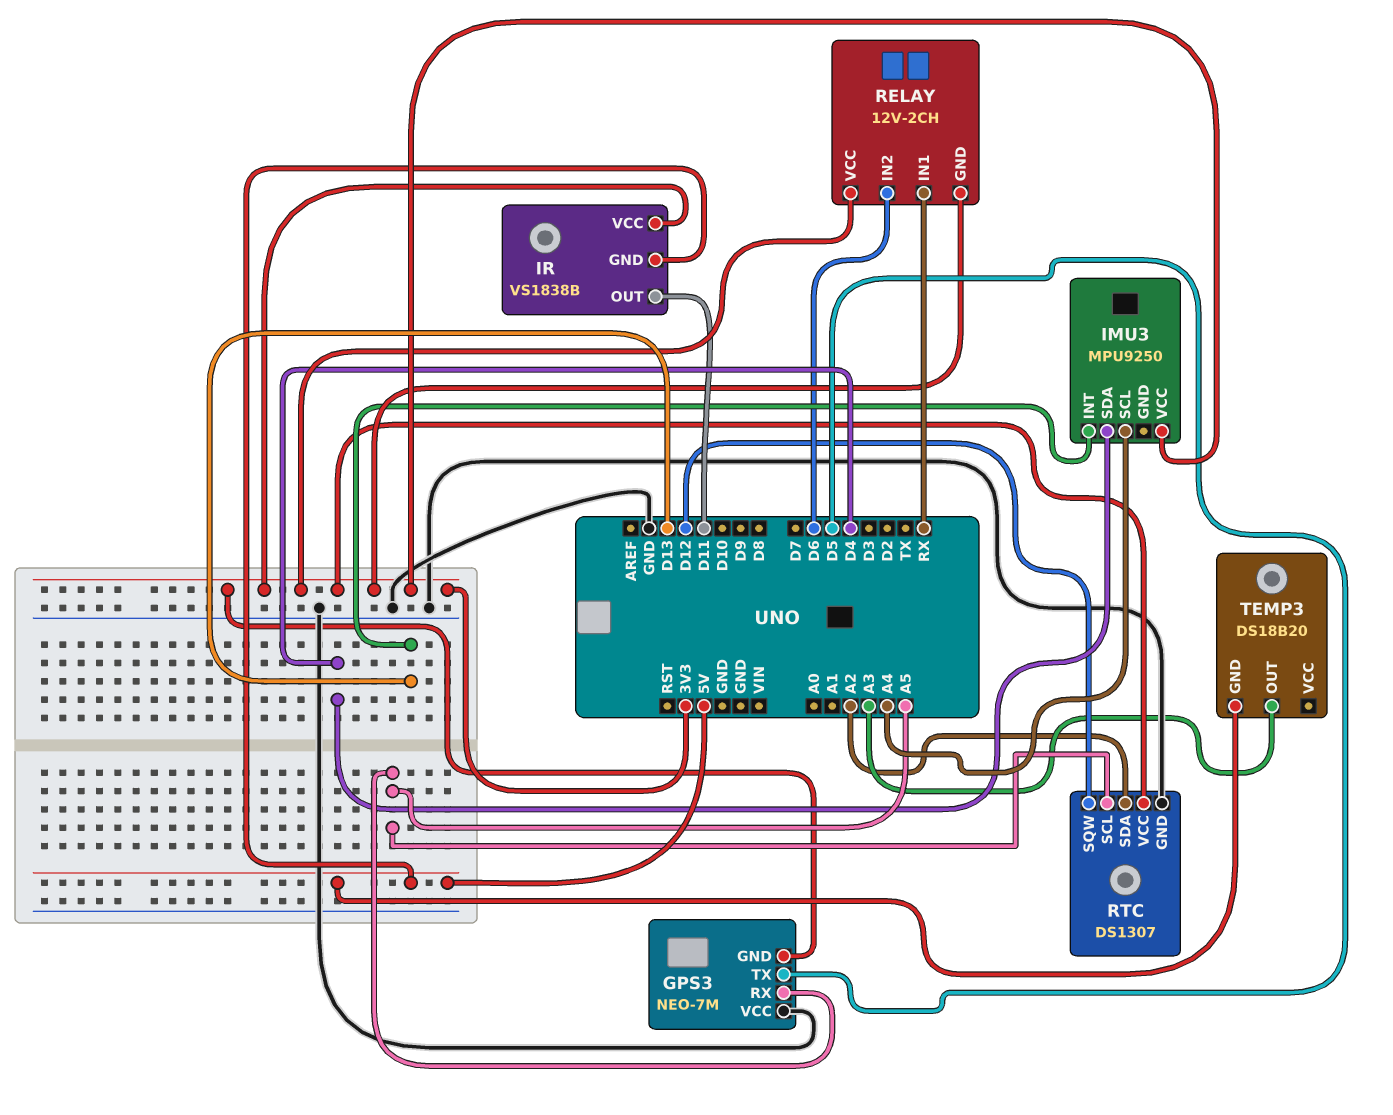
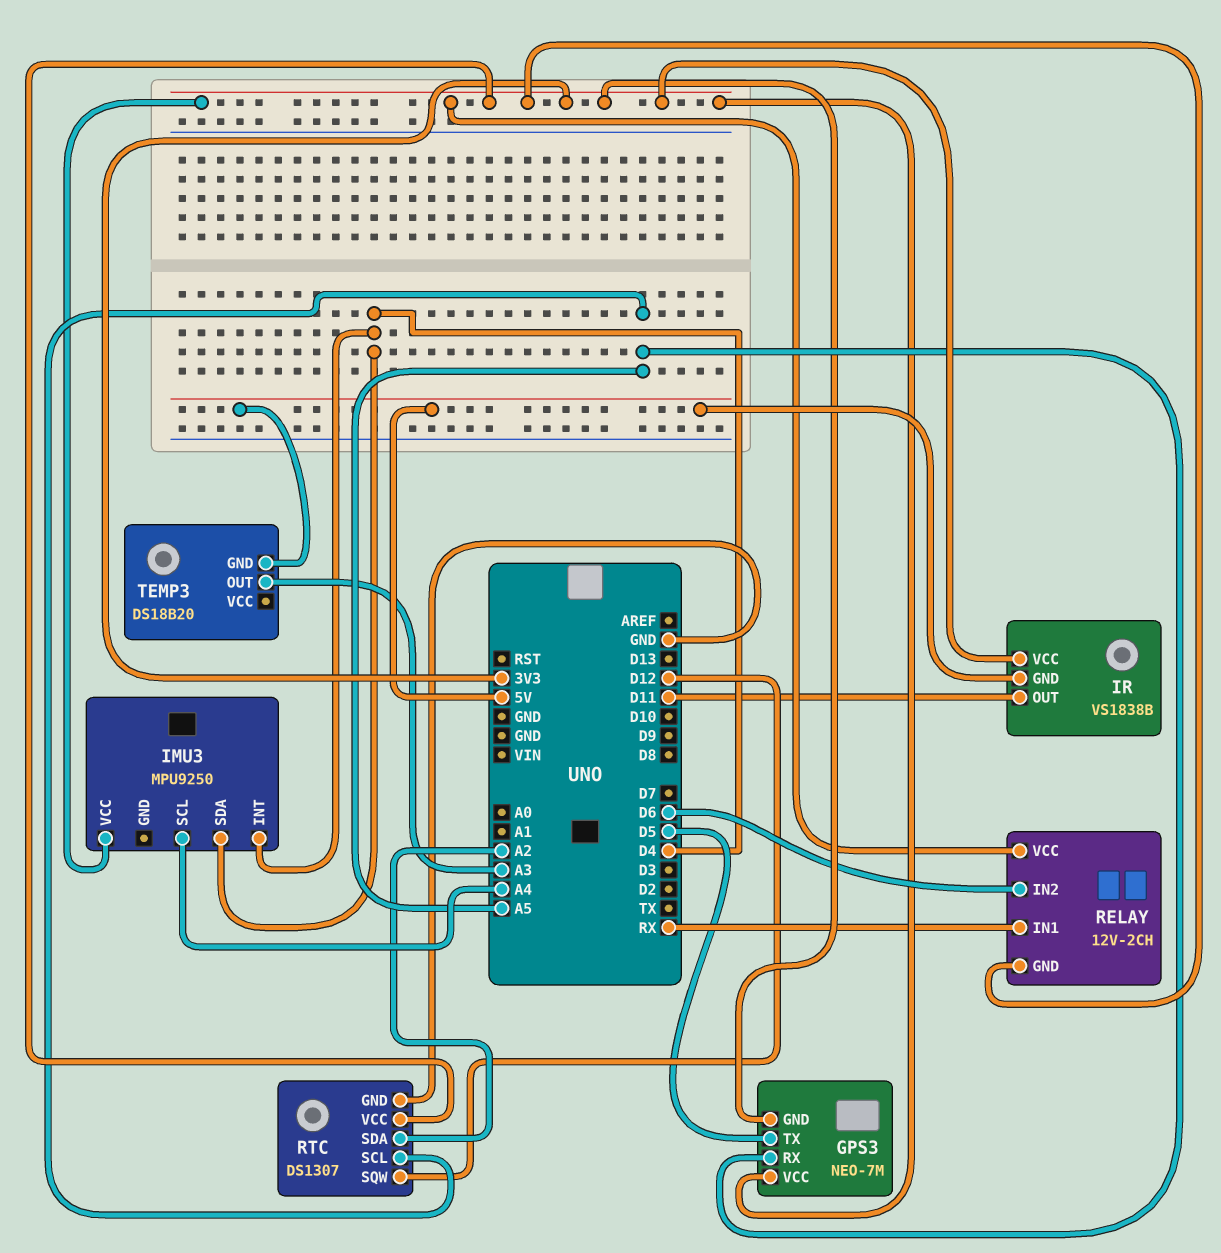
GPS3 pin VCC: GND -> 3V3
IMU3 pin INT: D13 -> D4

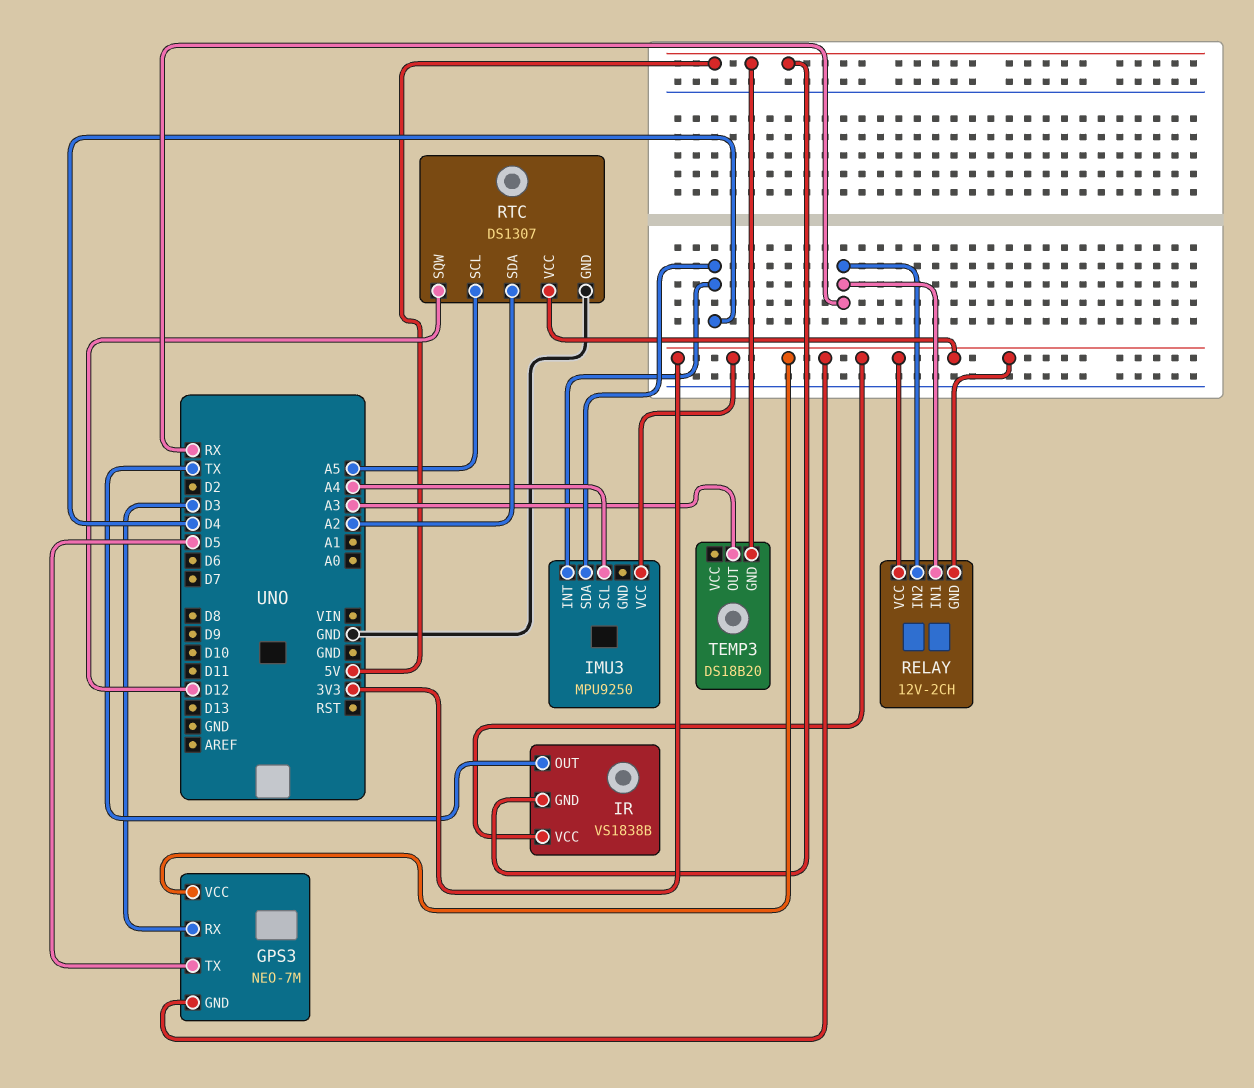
GPS3 pin RX: A5 -> D3
IR pin OUT: D11 -> TX
RELAY pin IN2: D6 -> RX

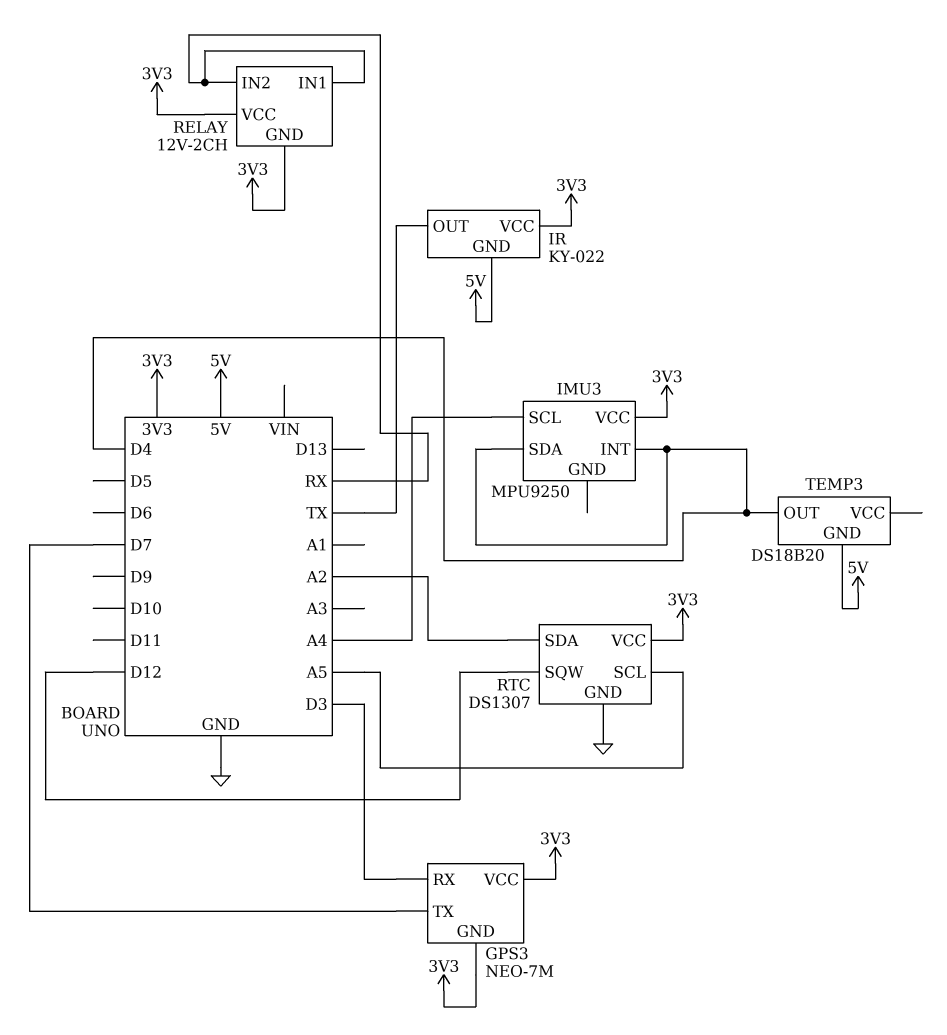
GPS3 pin TX: D5 -> D7
IR: VS1838B -> KY-022
TEMP3 pin OUT: A3 -> D4

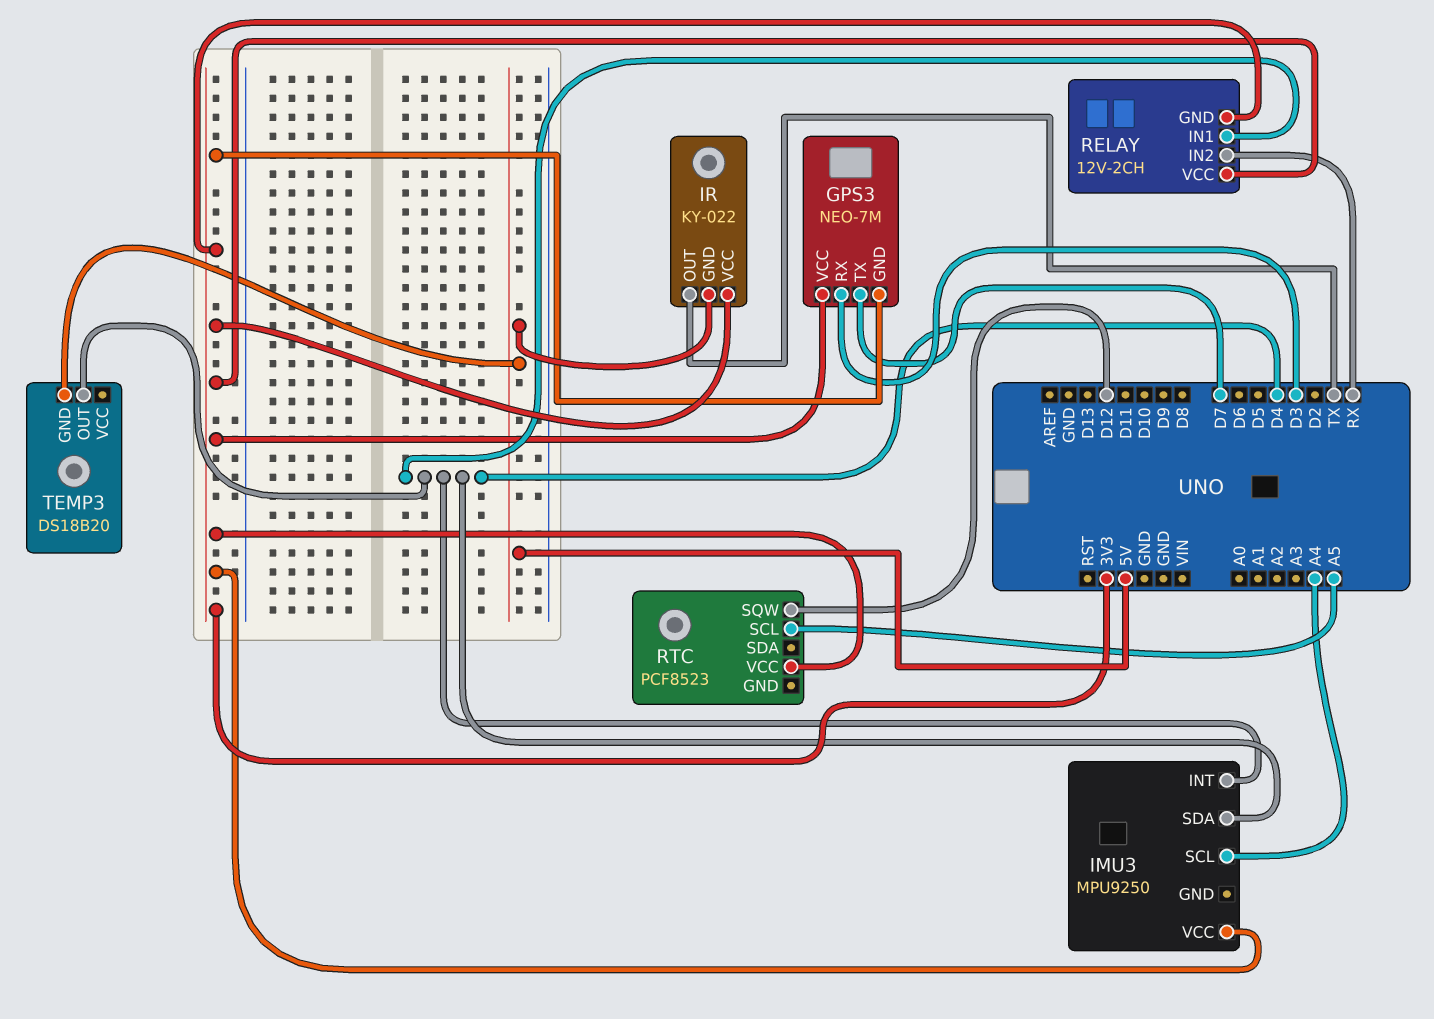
RELAY pin IN1: RX -> D4
RTC: DS1307 -> PCF8523
RTC pin GND: GND -> none
RTC pin SDA: A2 -> none

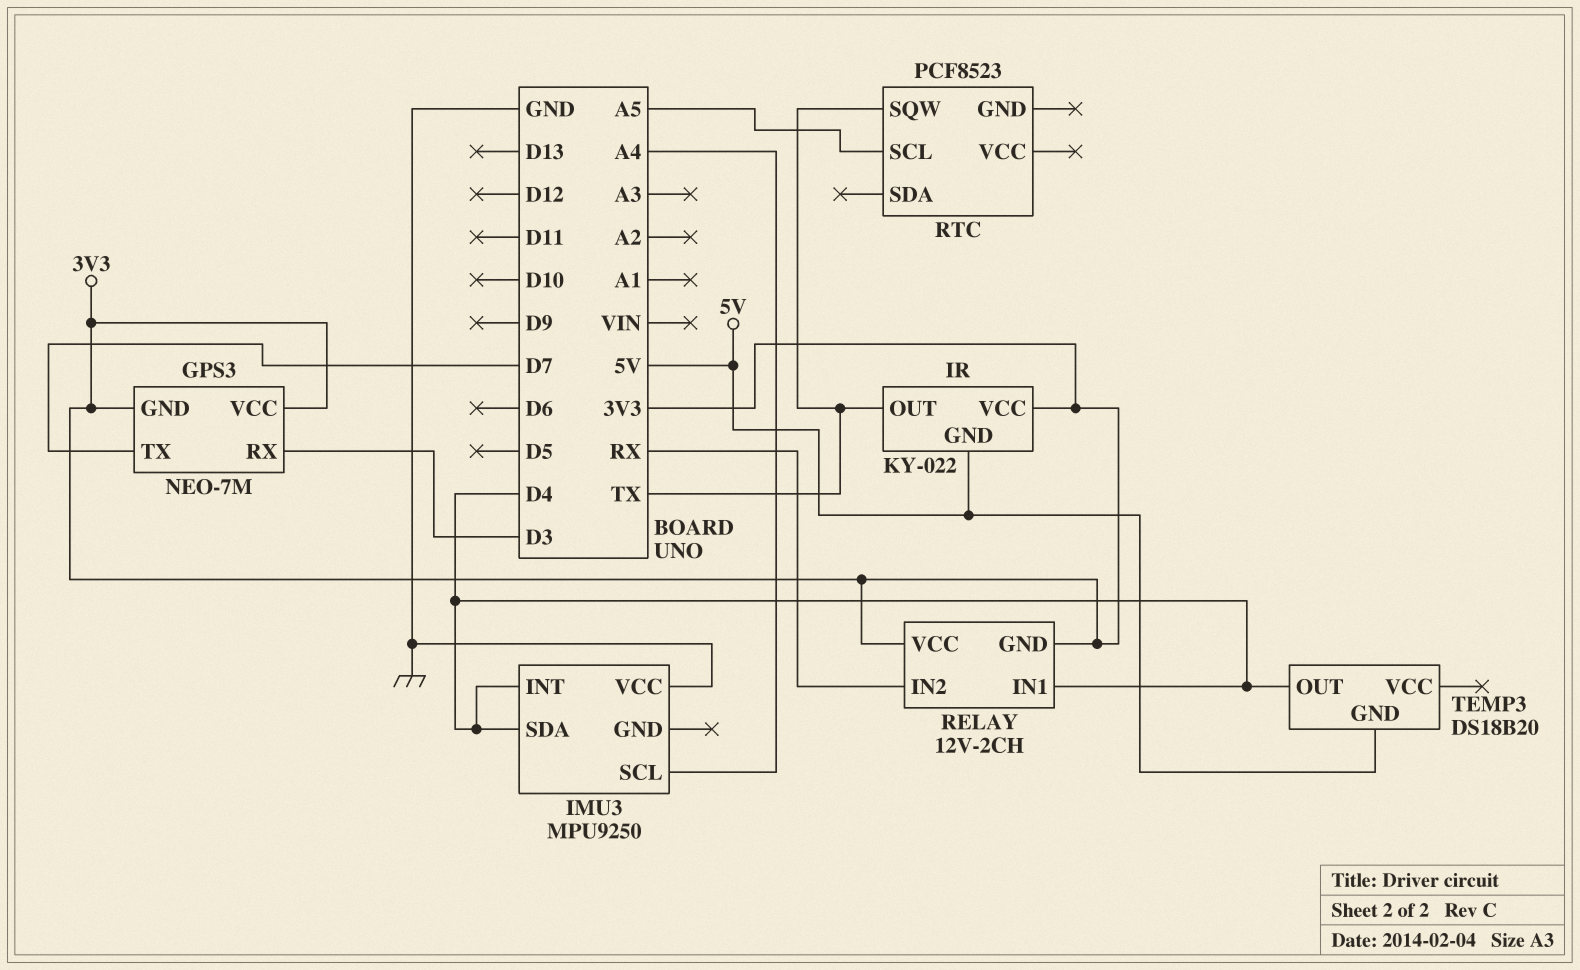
IMU3 pin VCC: 3V3 -> GND
RTC pin SQW: D12 -> TX
RTC pin VCC: 3V3 -> none

